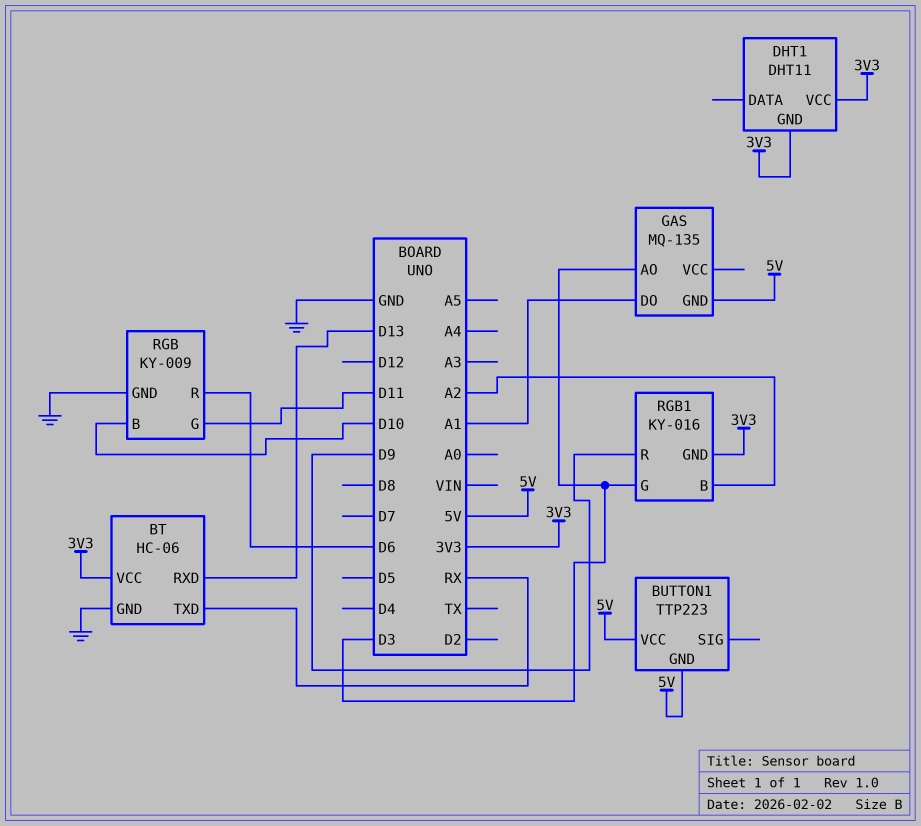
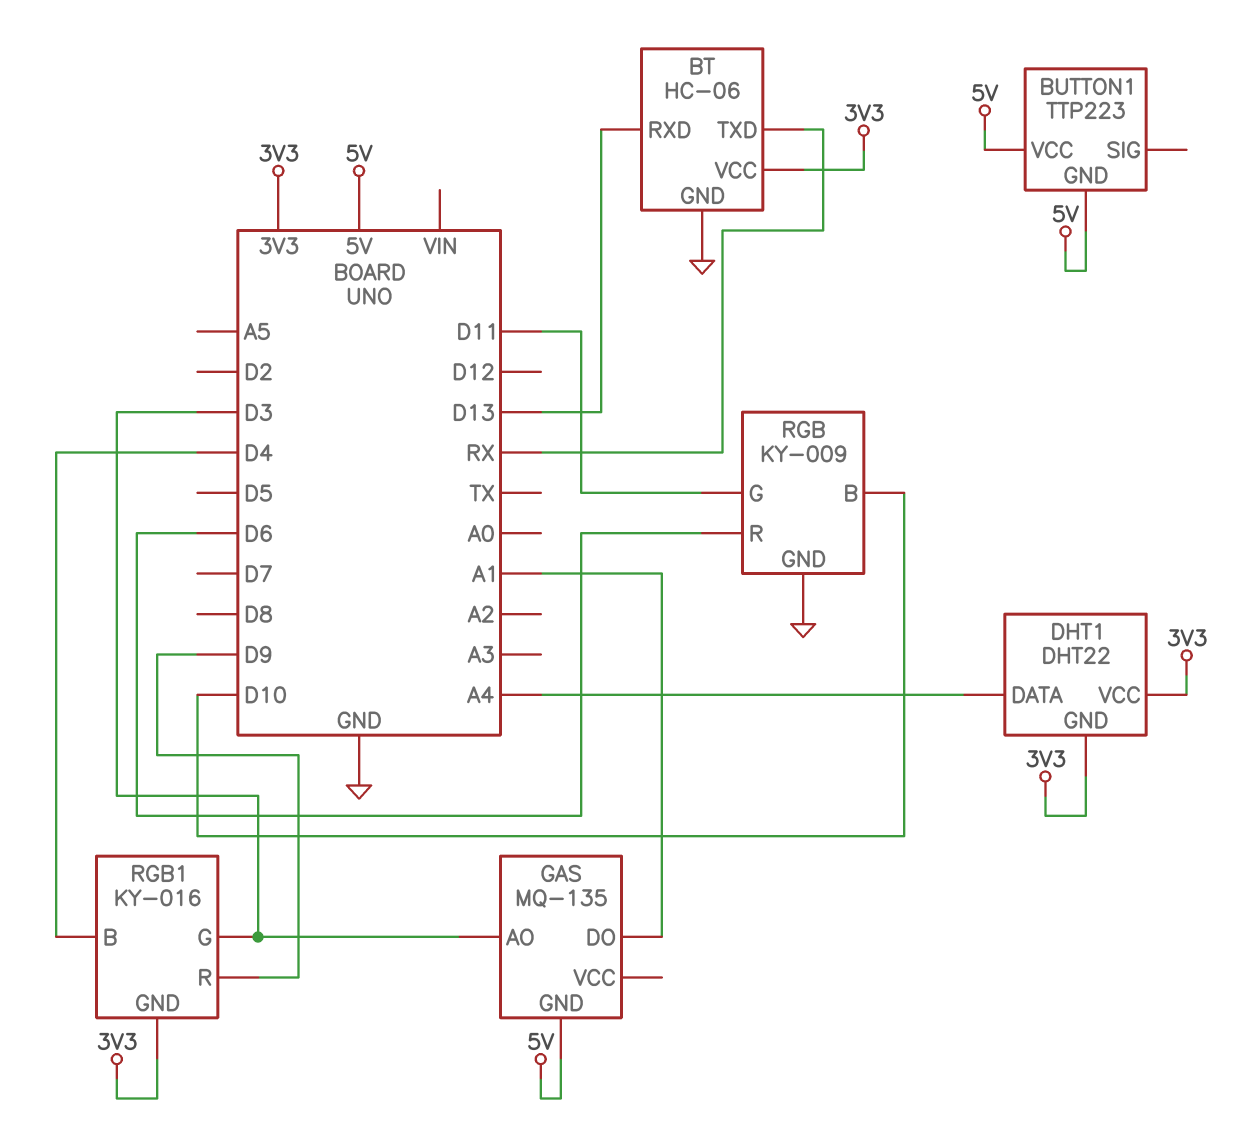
DHT1: DHT11 -> DHT22
DHT1 pin DATA: none -> A4
RGB1 pin B: A2 -> D4

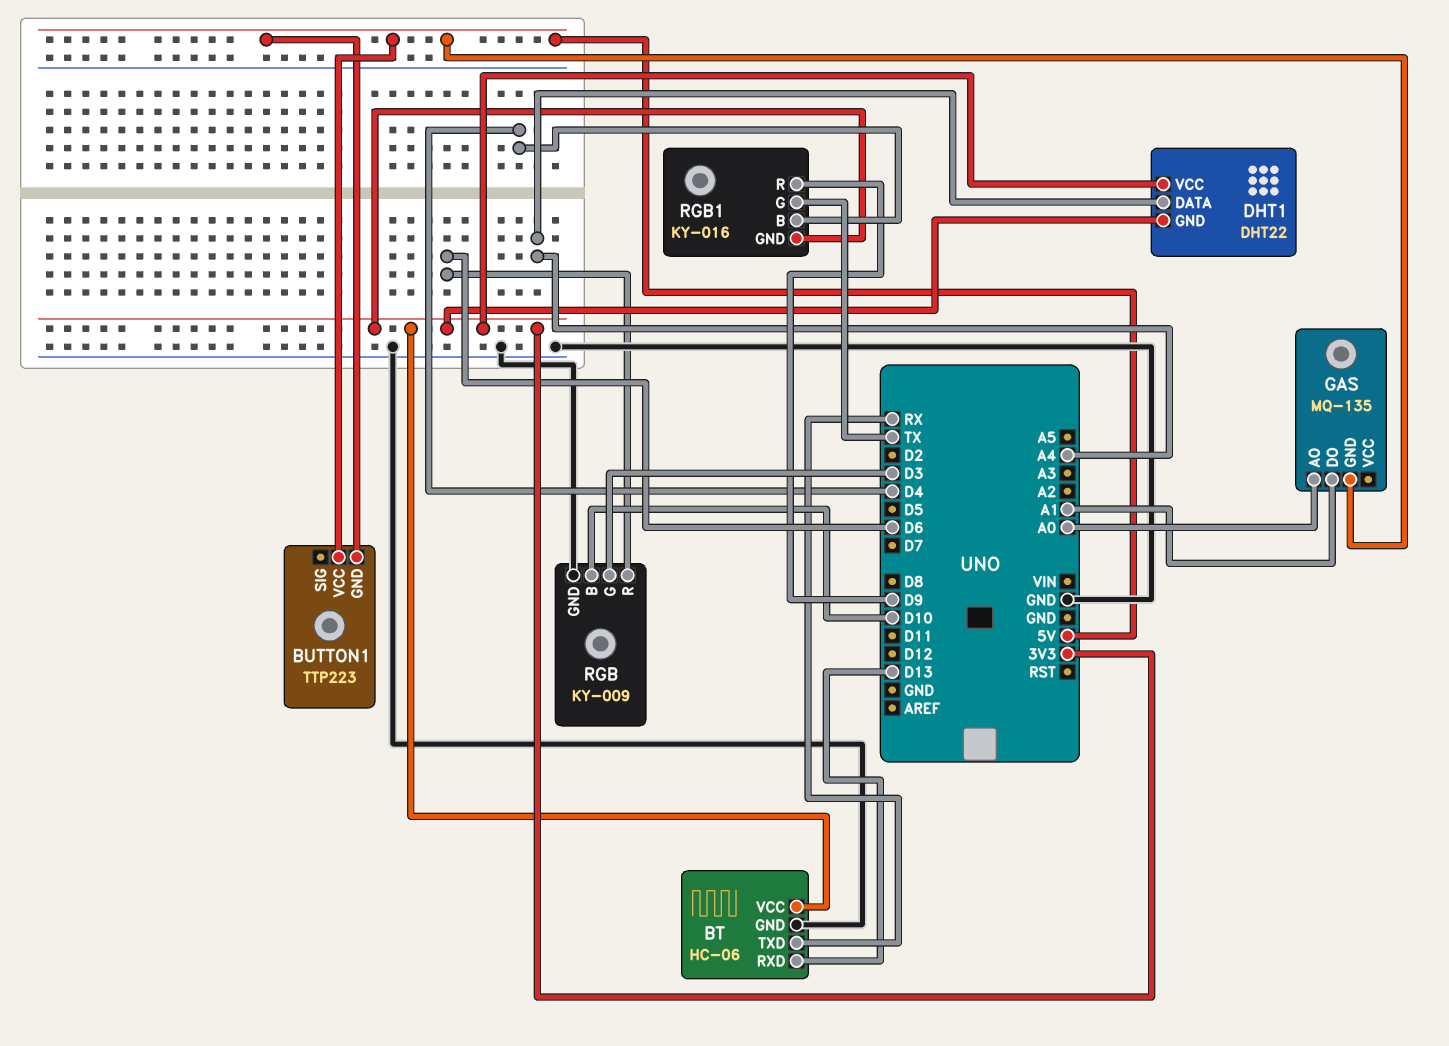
GAS pin AO: D3 -> A0
RGB pin G: D11 -> D3
RGB1 pin G: D3 -> TX

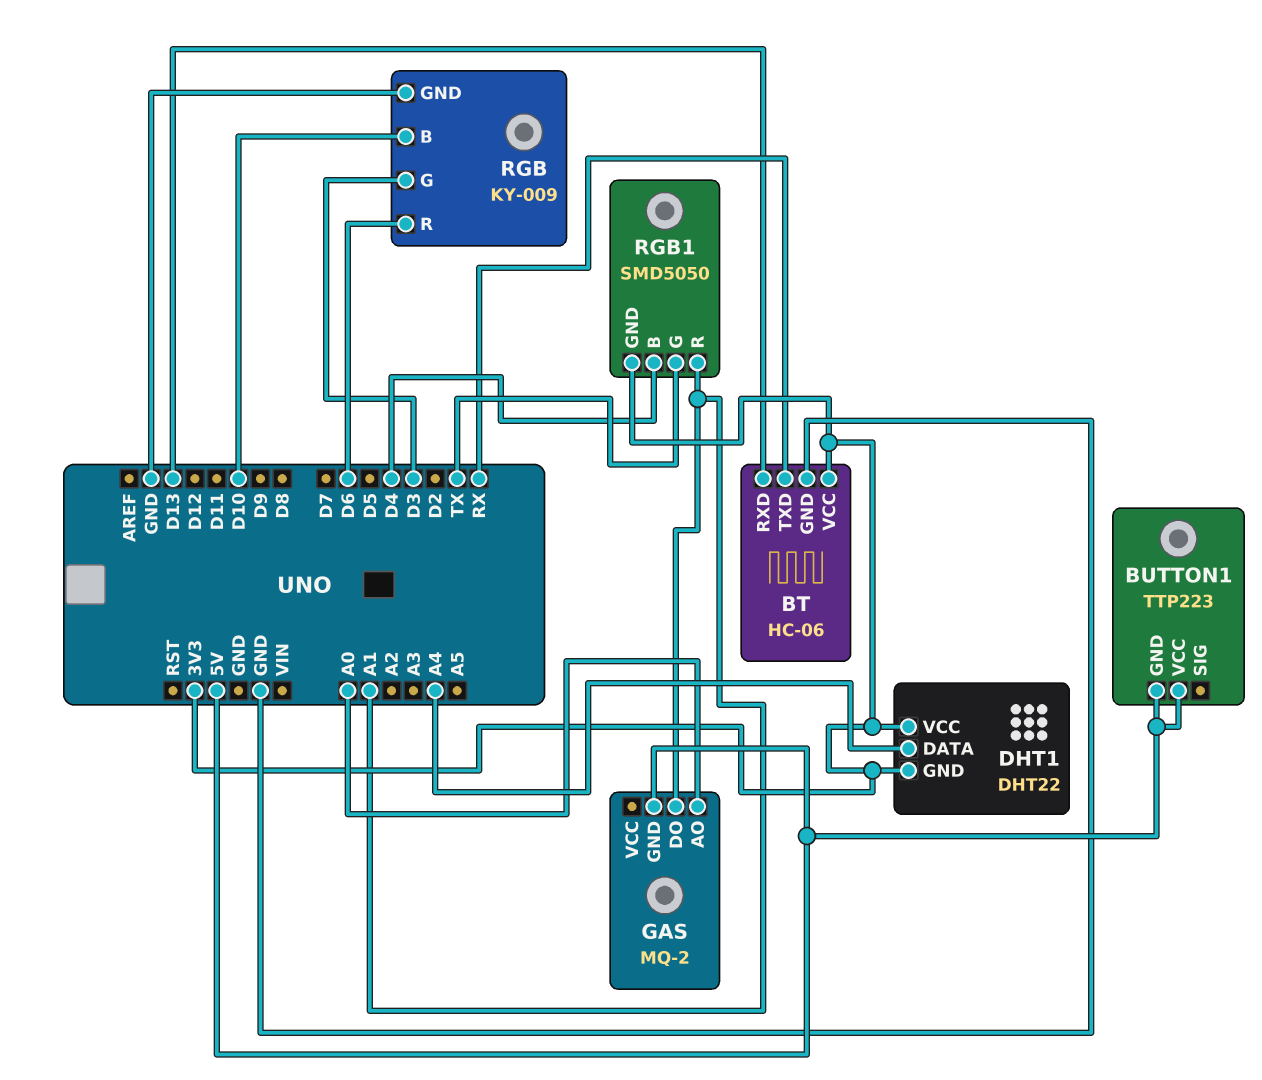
GAS: MQ-135 -> MQ-2
RGB1: KY-016 -> SMD5050
RGB1 pin R: D9 -> A1

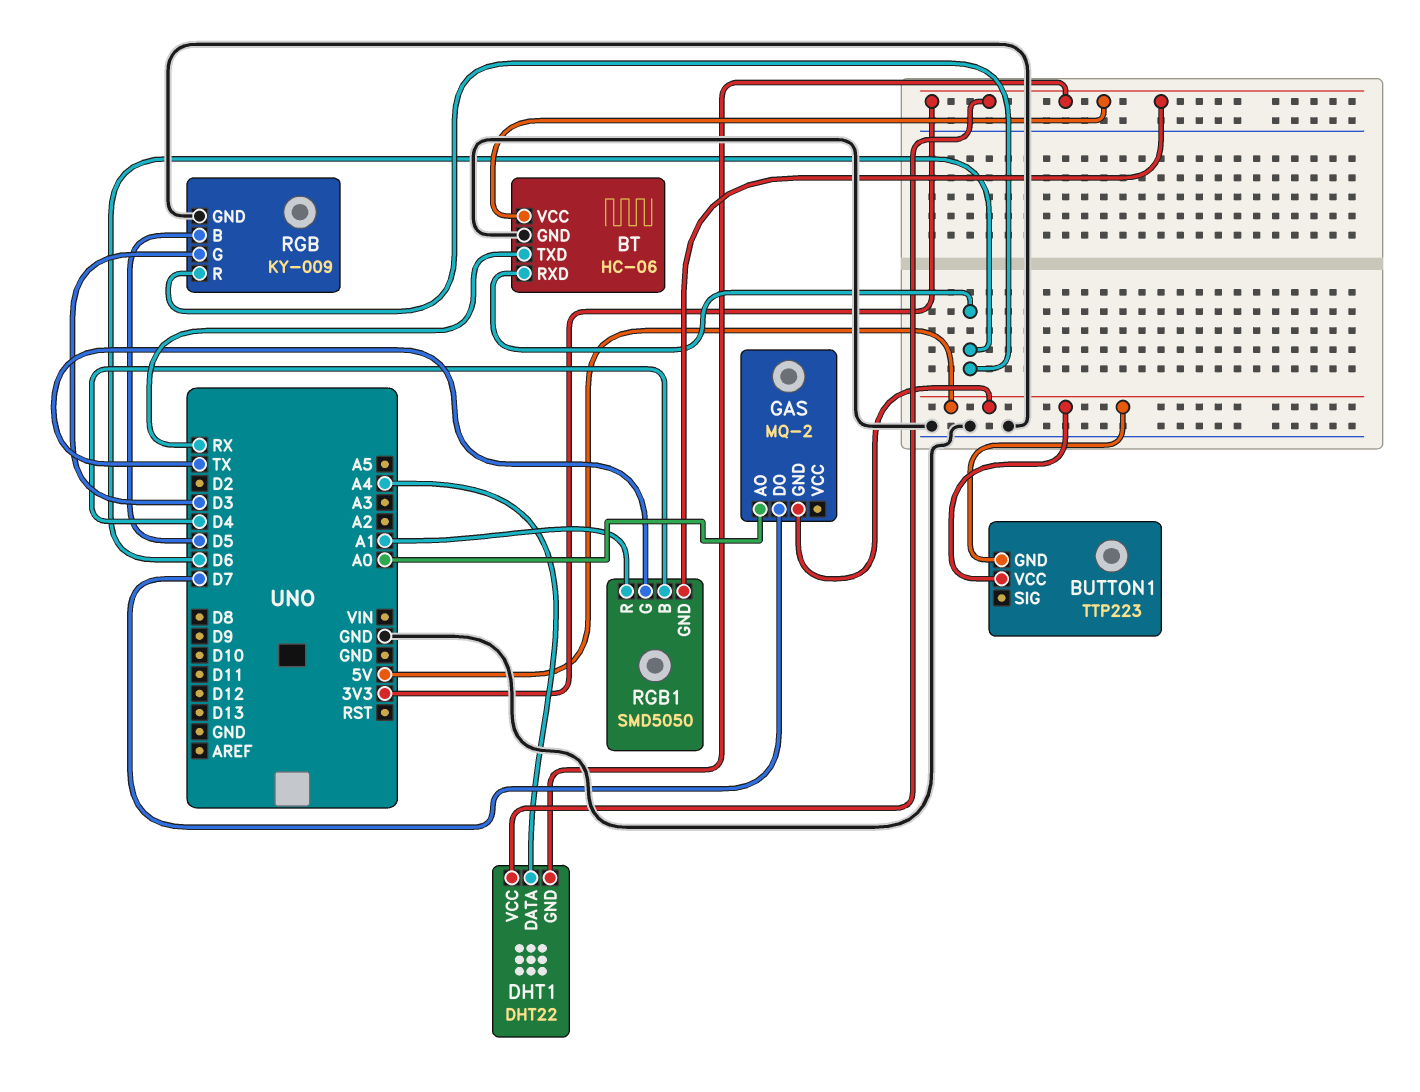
BT pin RXD: D13 -> D6
GAS pin DO: A1 -> D7
RGB pin B: D10 -> D5

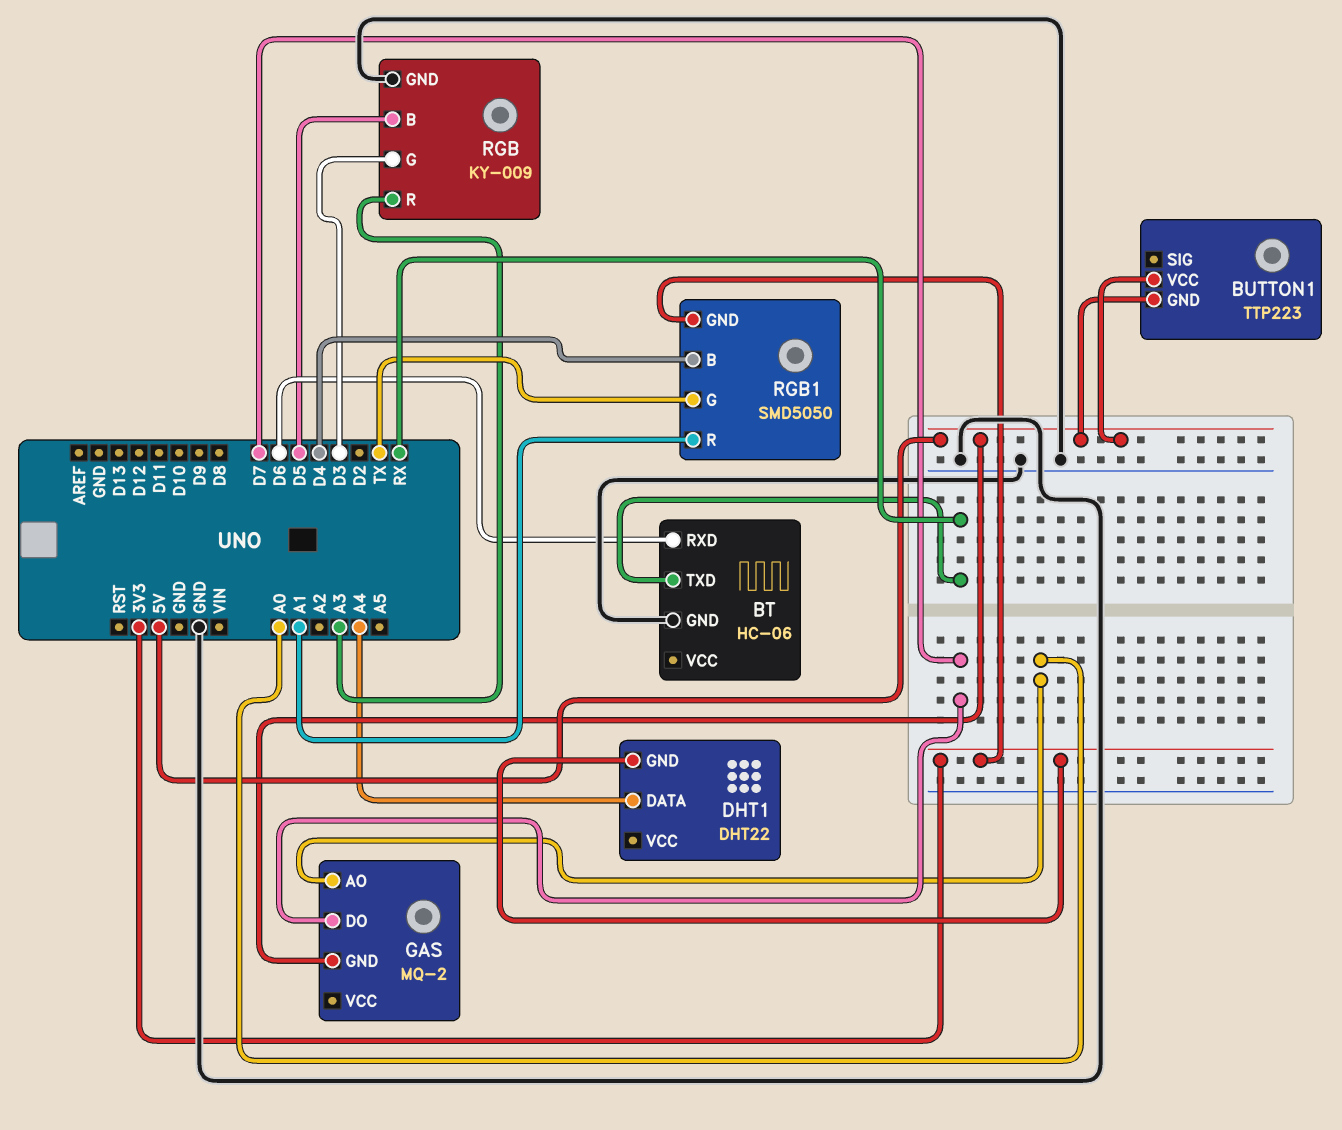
BT pin VCC: 3V3 -> none
DHT1 pin VCC: 3V3 -> none
RGB pin R: D6 -> A3

